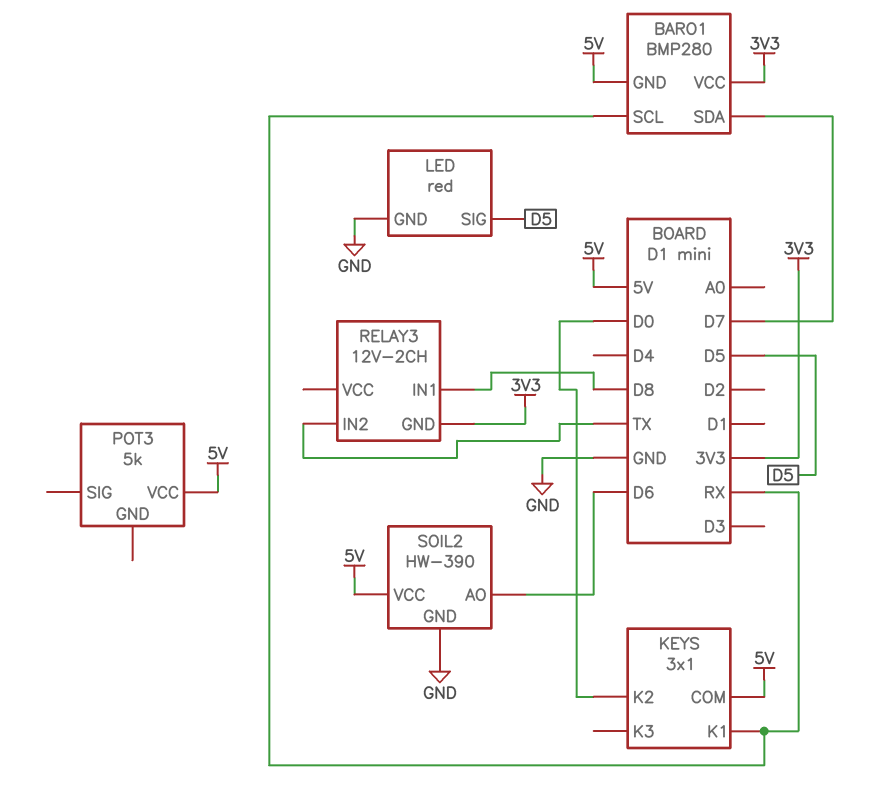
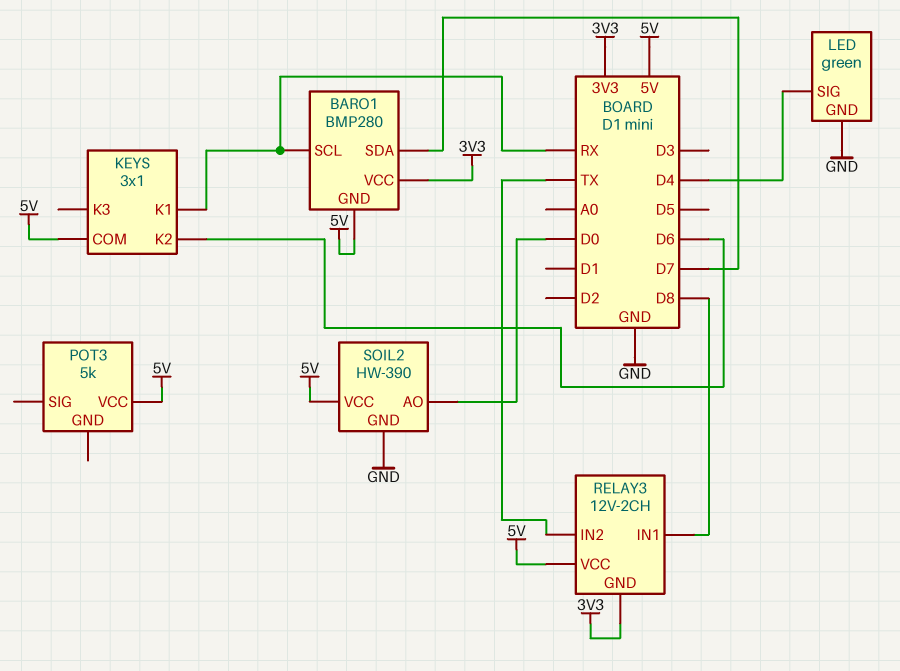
KEYS pin K2: D0 -> D6
LED: red -> green
LED pin SIG: D5 -> D4
RELAY3 pin VCC: none -> 5V
SOIL2 pin AO: D6 -> D0

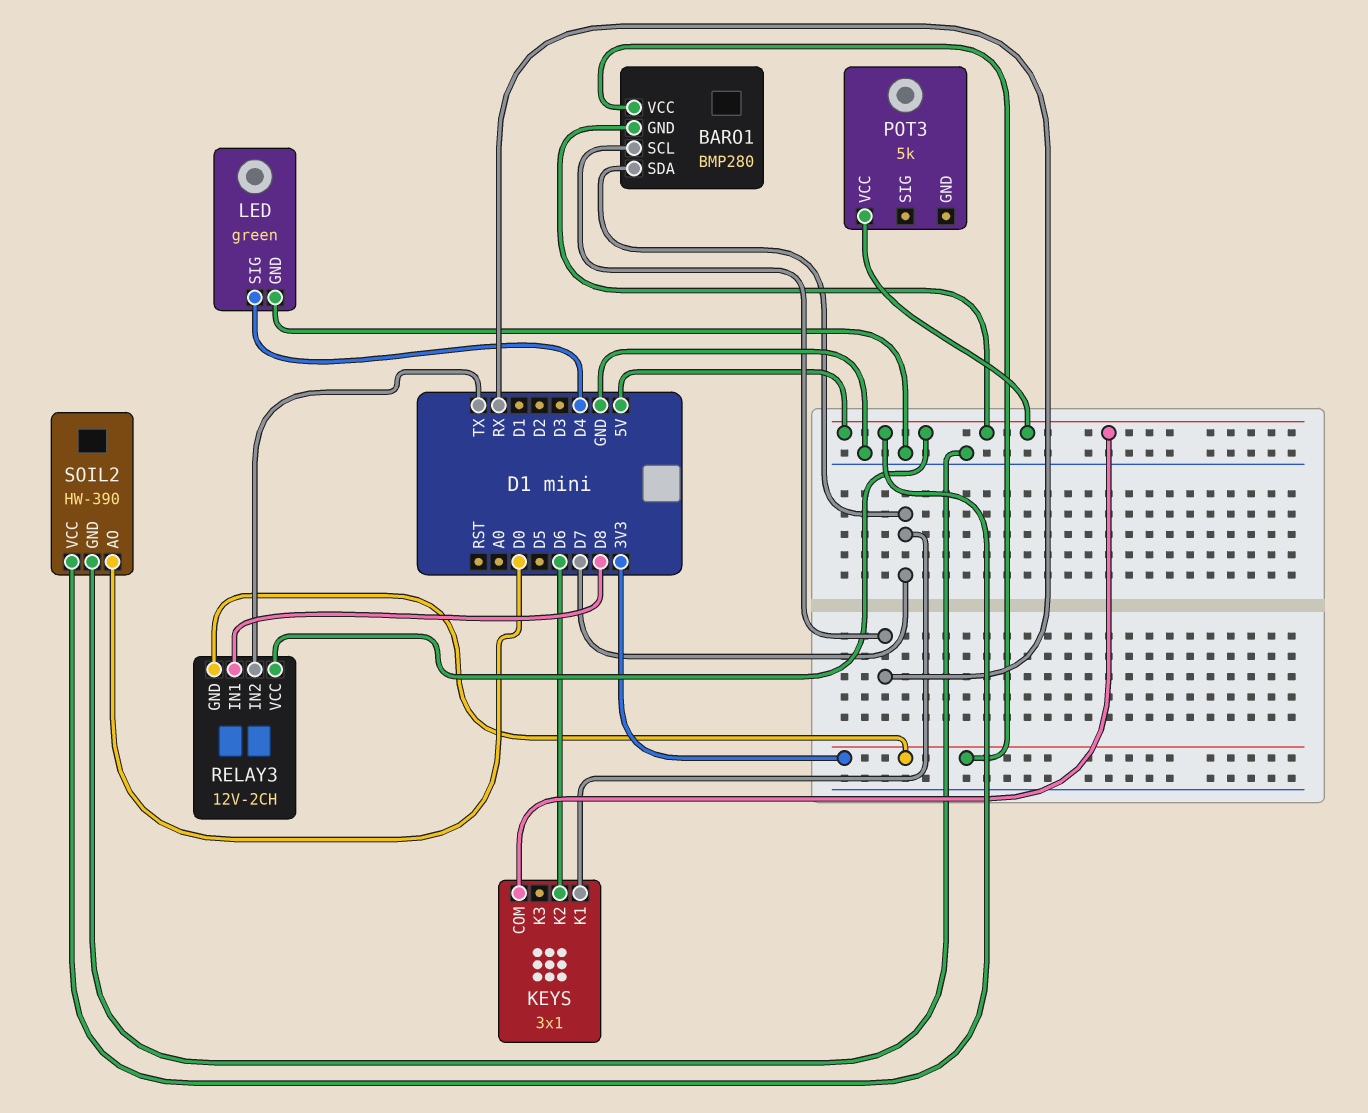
KEYS pin K1: RX -> D7

